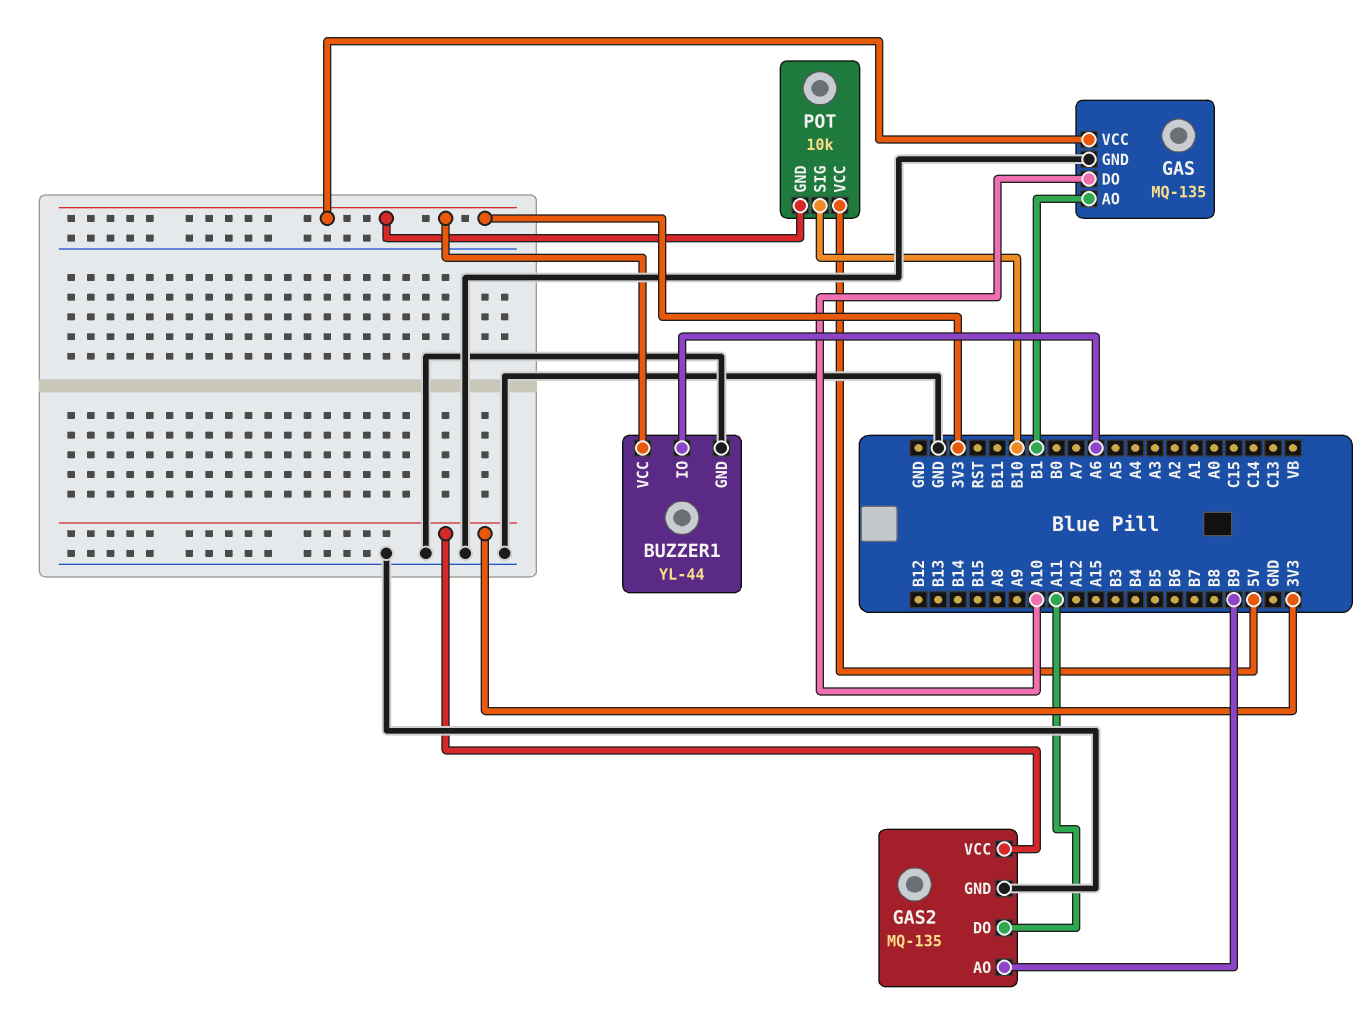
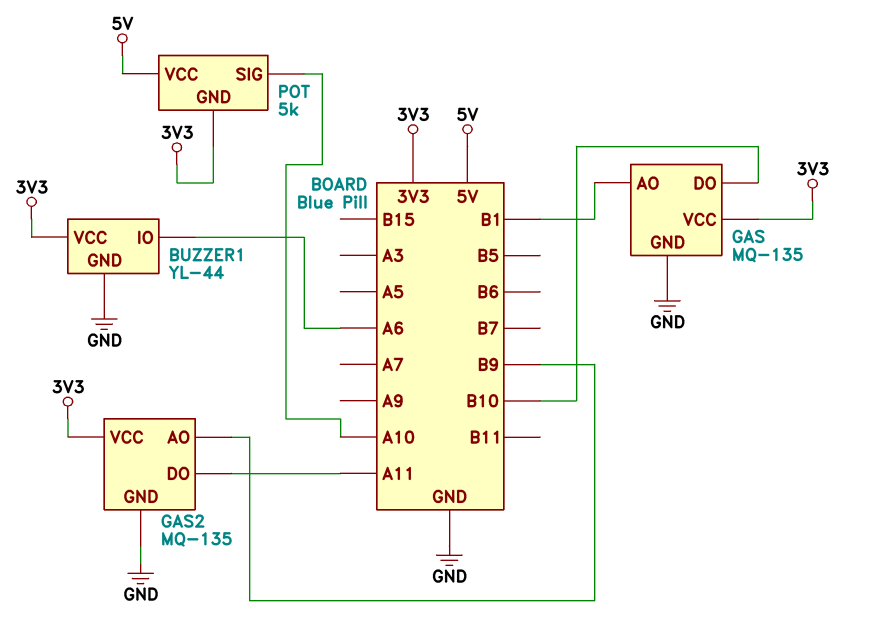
GAS pin DO: A10 -> B10
POT: 10k -> 5k
POT pin SIG: B10 -> A10

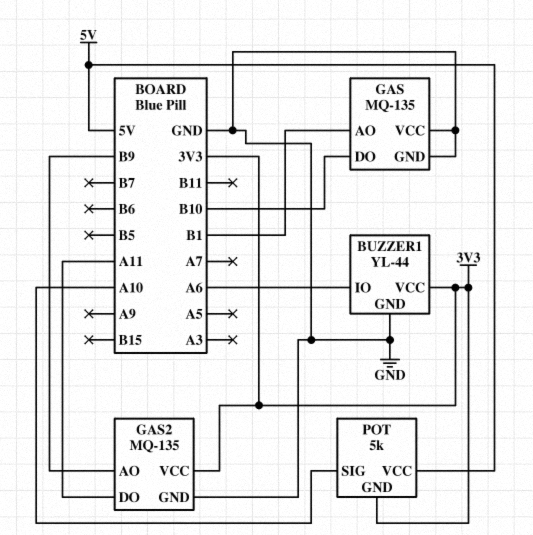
GAS pin VCC: 3V3 -> GND

